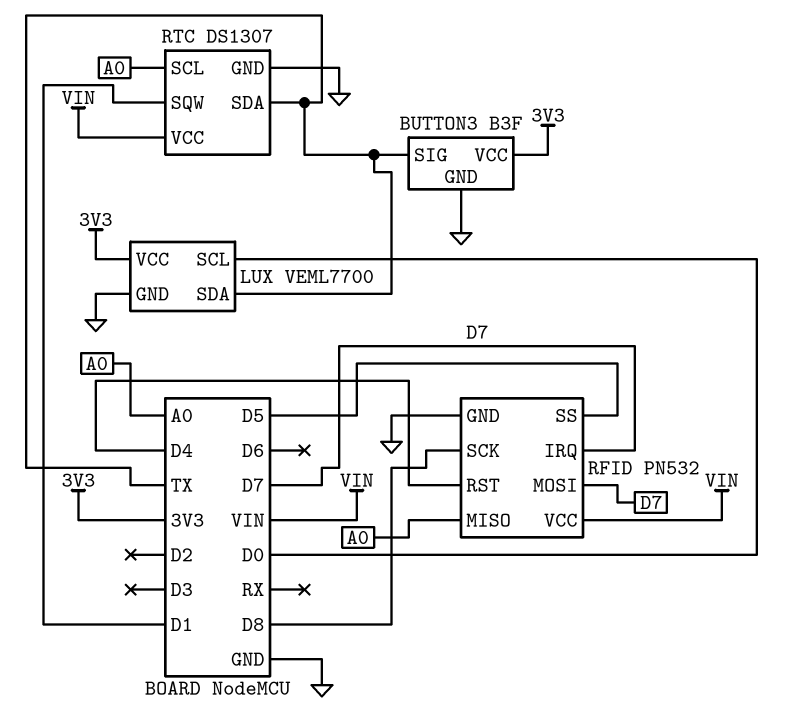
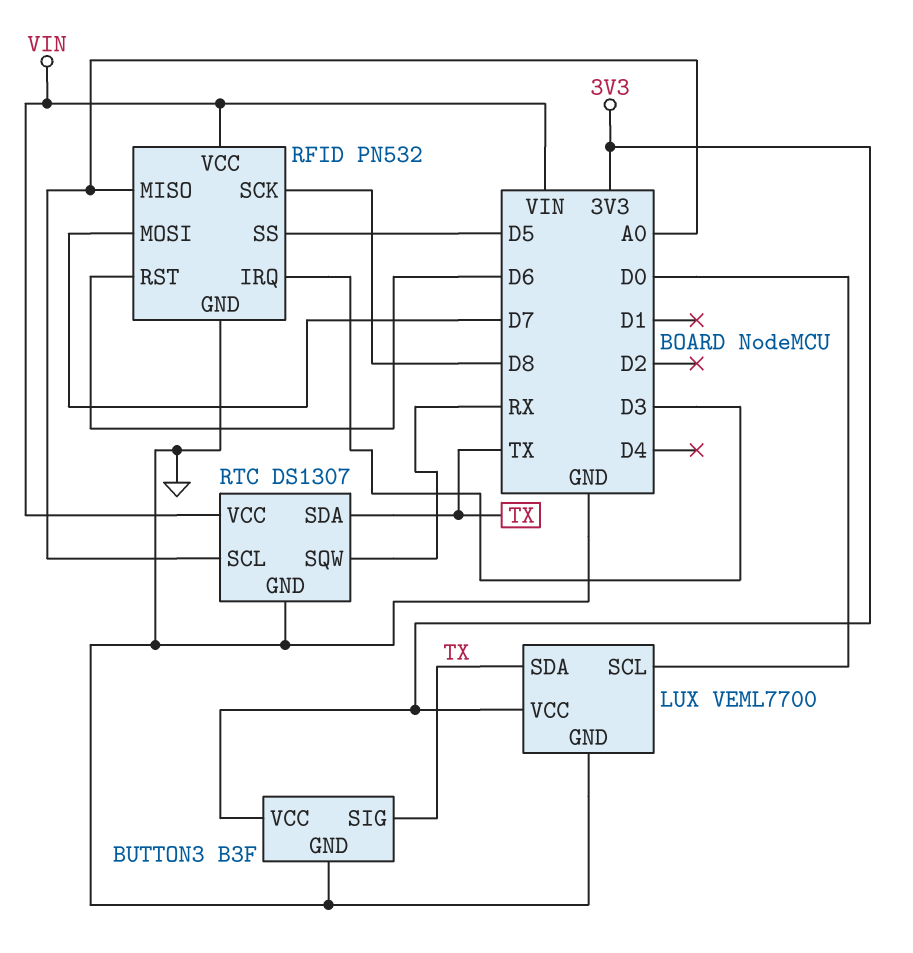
RFID pin IRQ: D7 -> D3
RFID pin RST: D4 -> D6
RTC pin SQW: D1 -> RX

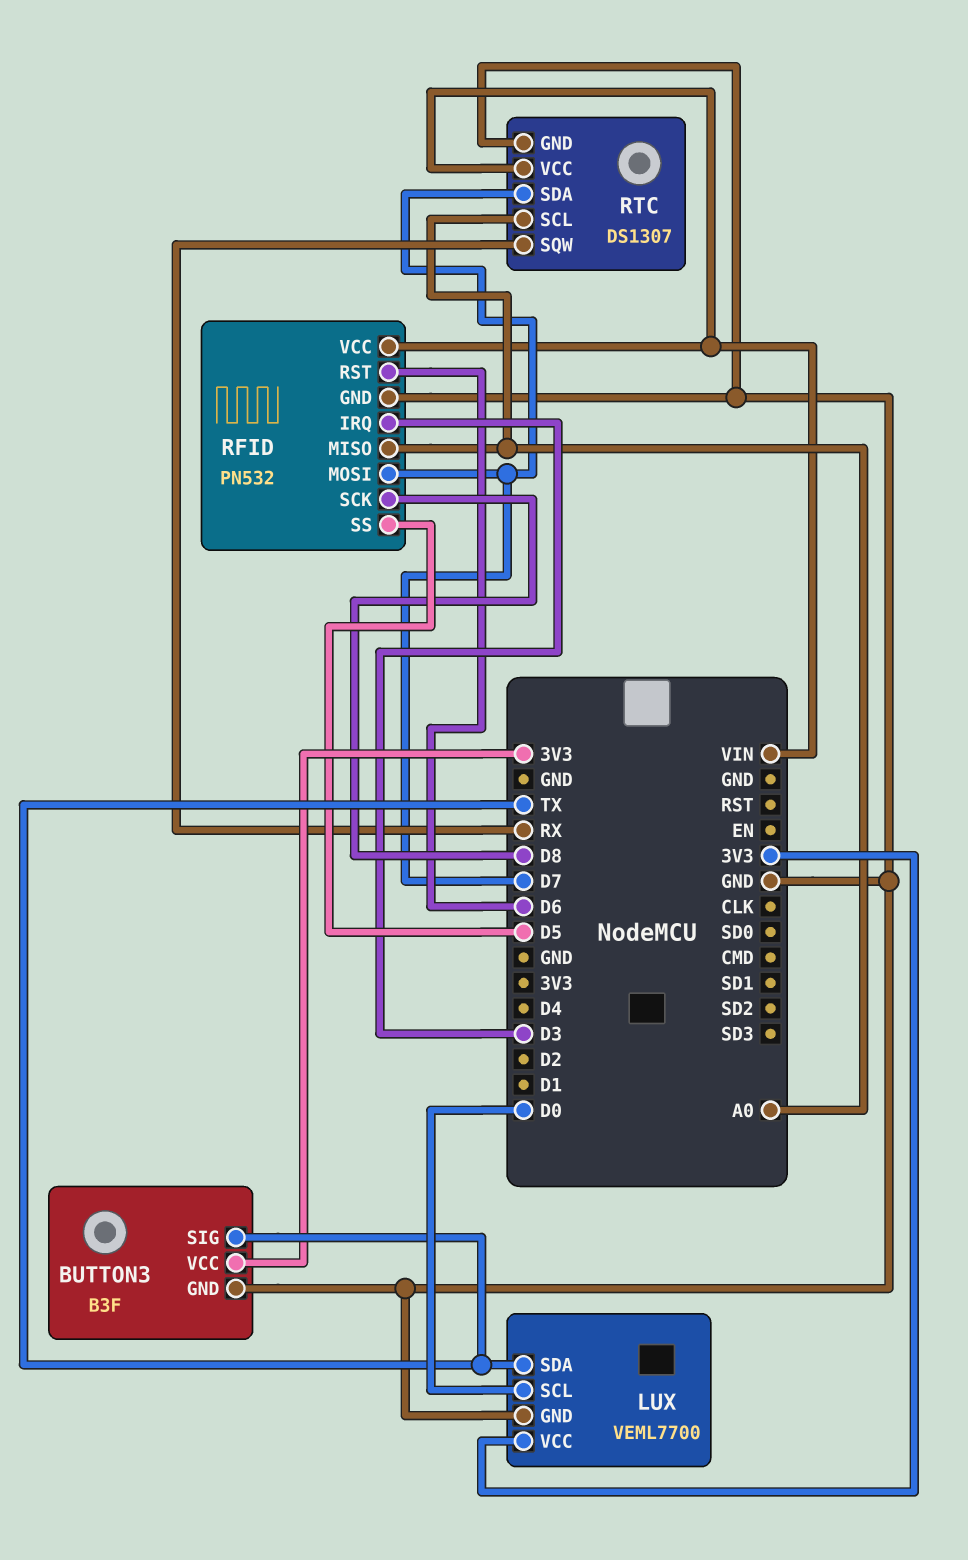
RTC pin SDA: TX -> D7

